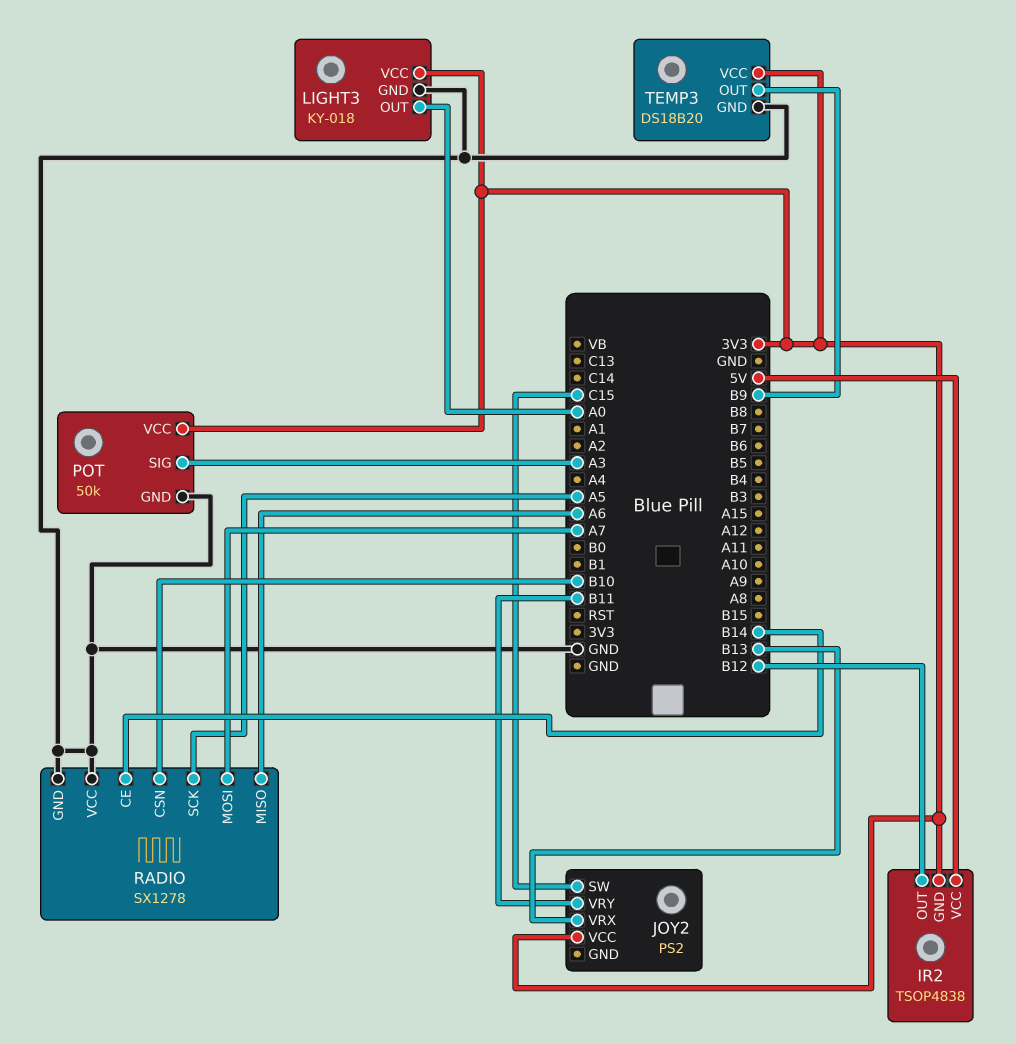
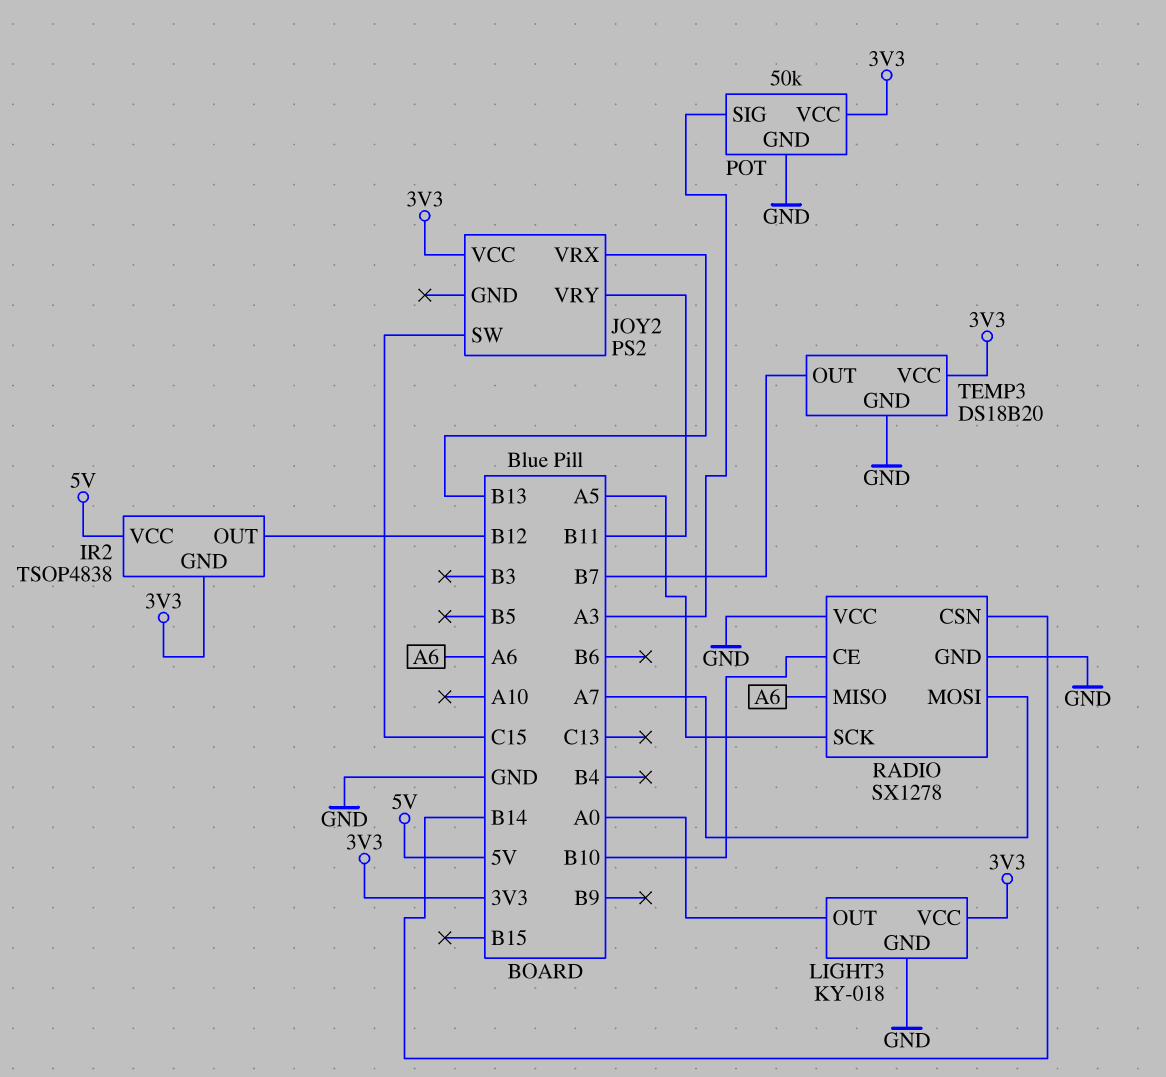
RADIO pin CE: B14 -> B10
RADIO pin CSN: B10 -> B14
TEMP3 pin OUT: B9 -> B7

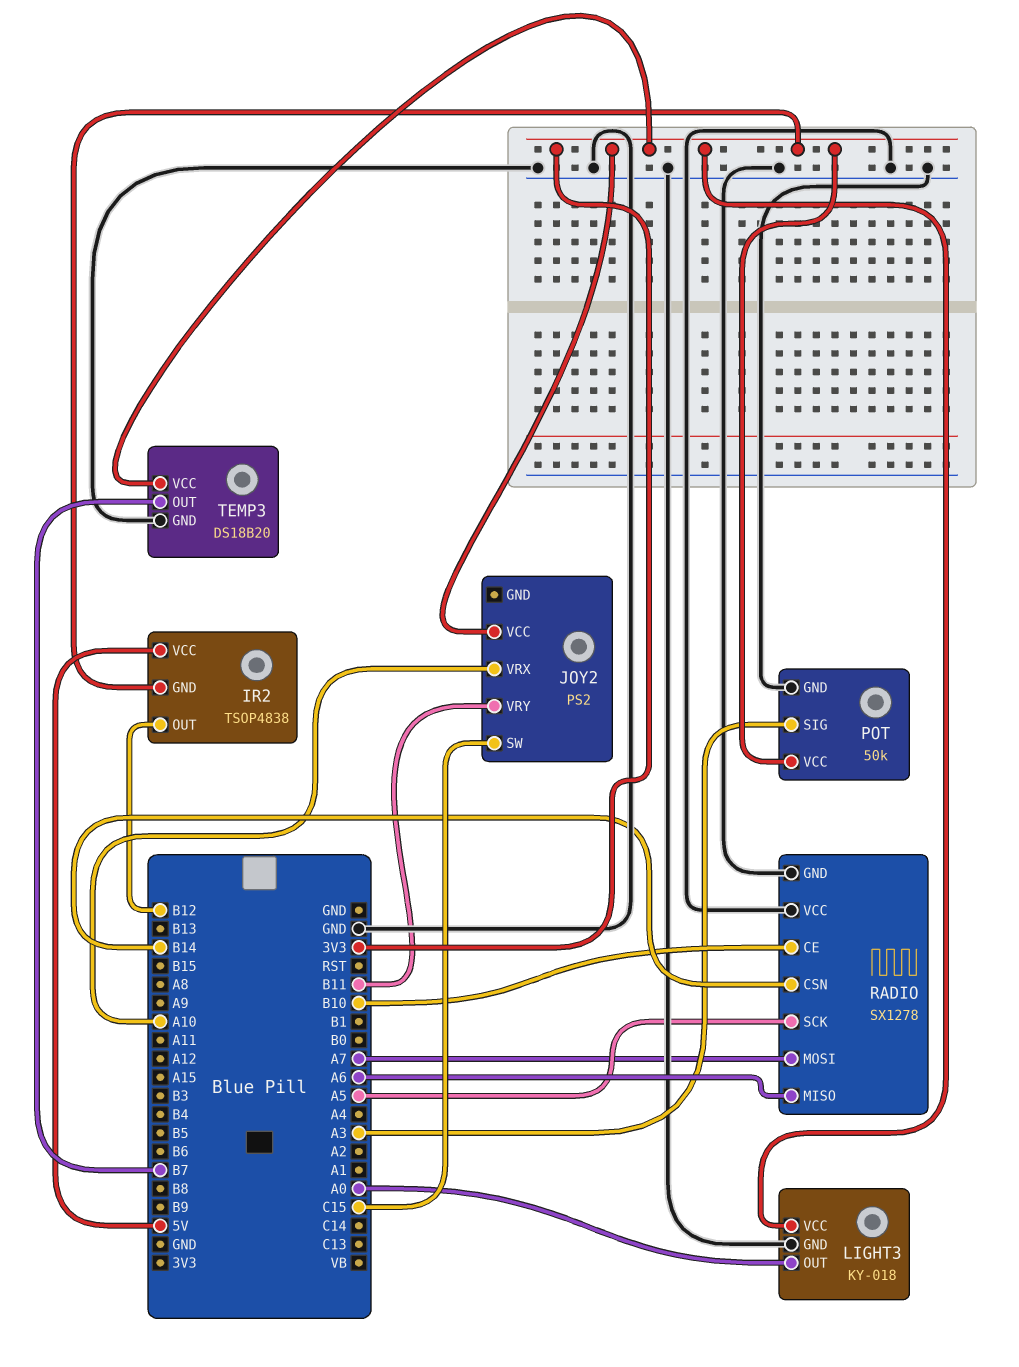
JOY2 pin VRX: B13 -> A10

